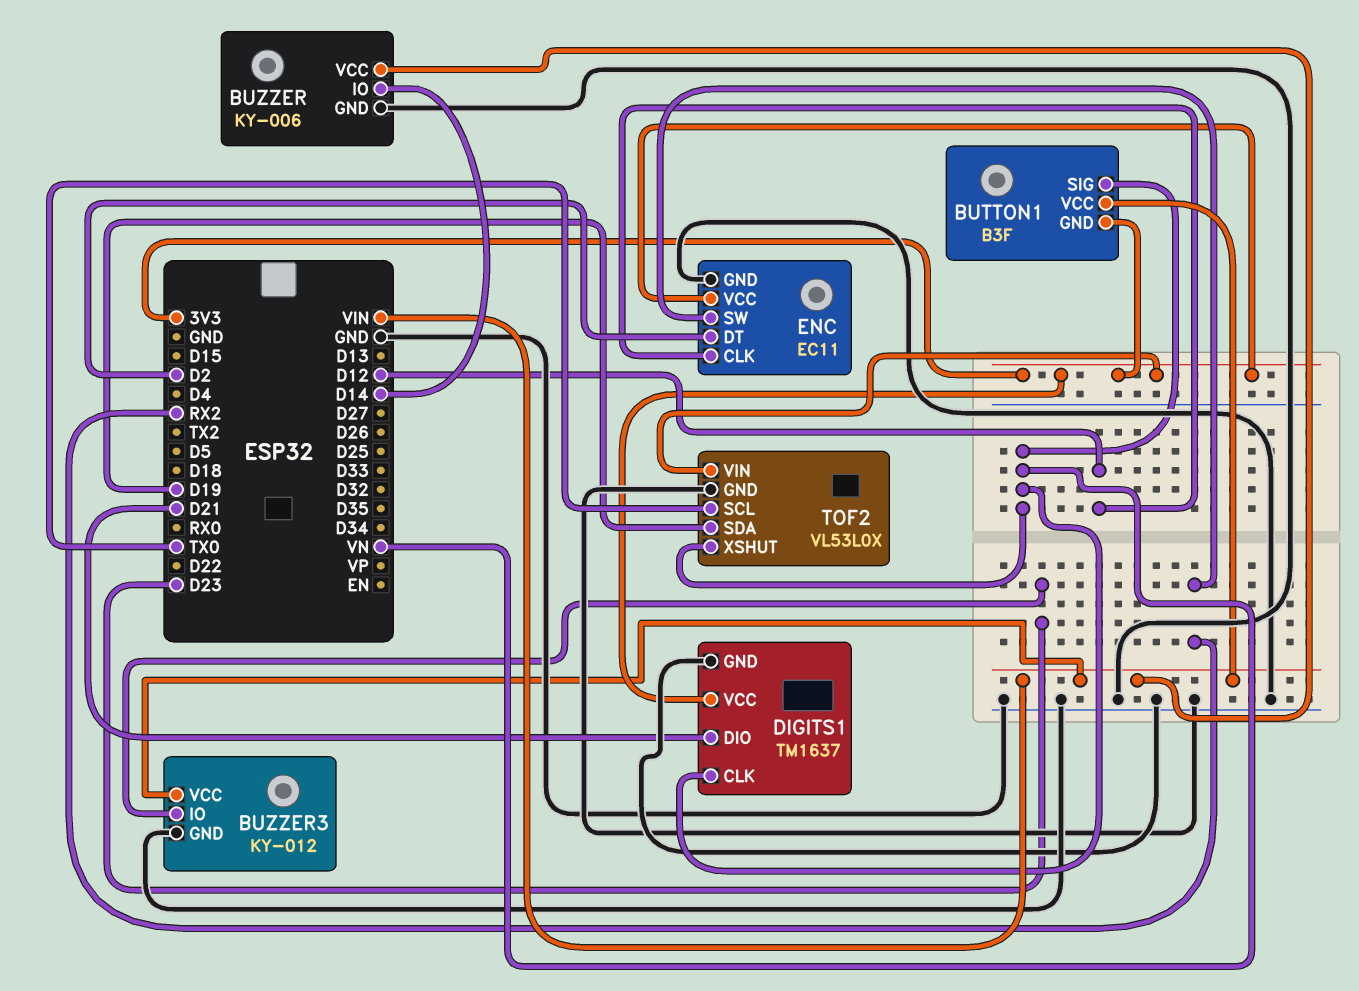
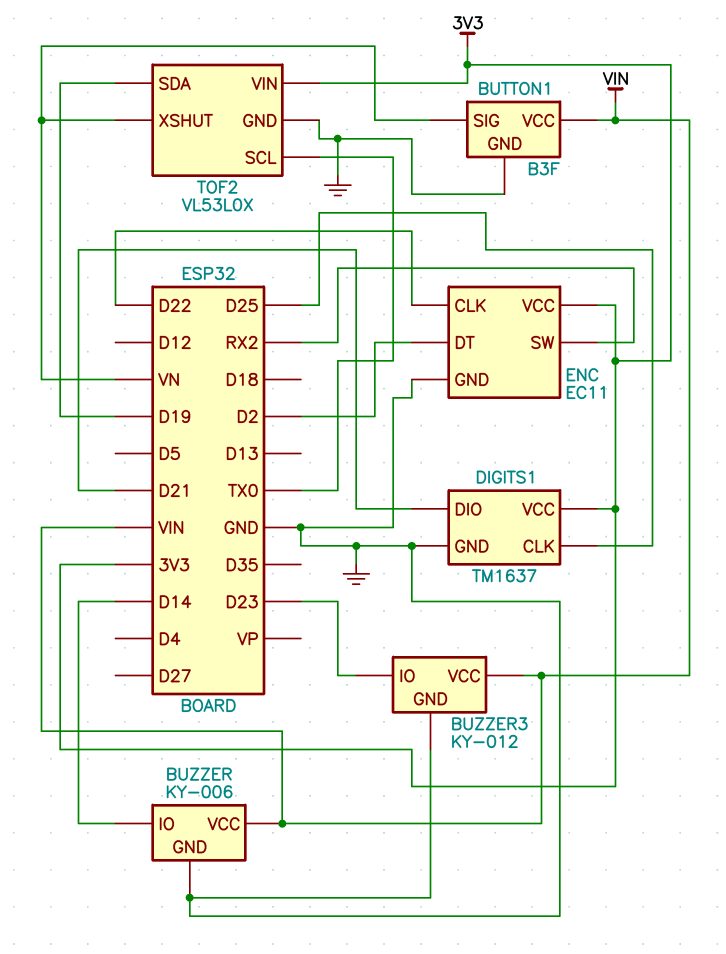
BUTTON1 pin GND: 3V3 -> GND
DIGITS1 pin CLK: VN -> D25
ENC pin CLK: D12 -> D22

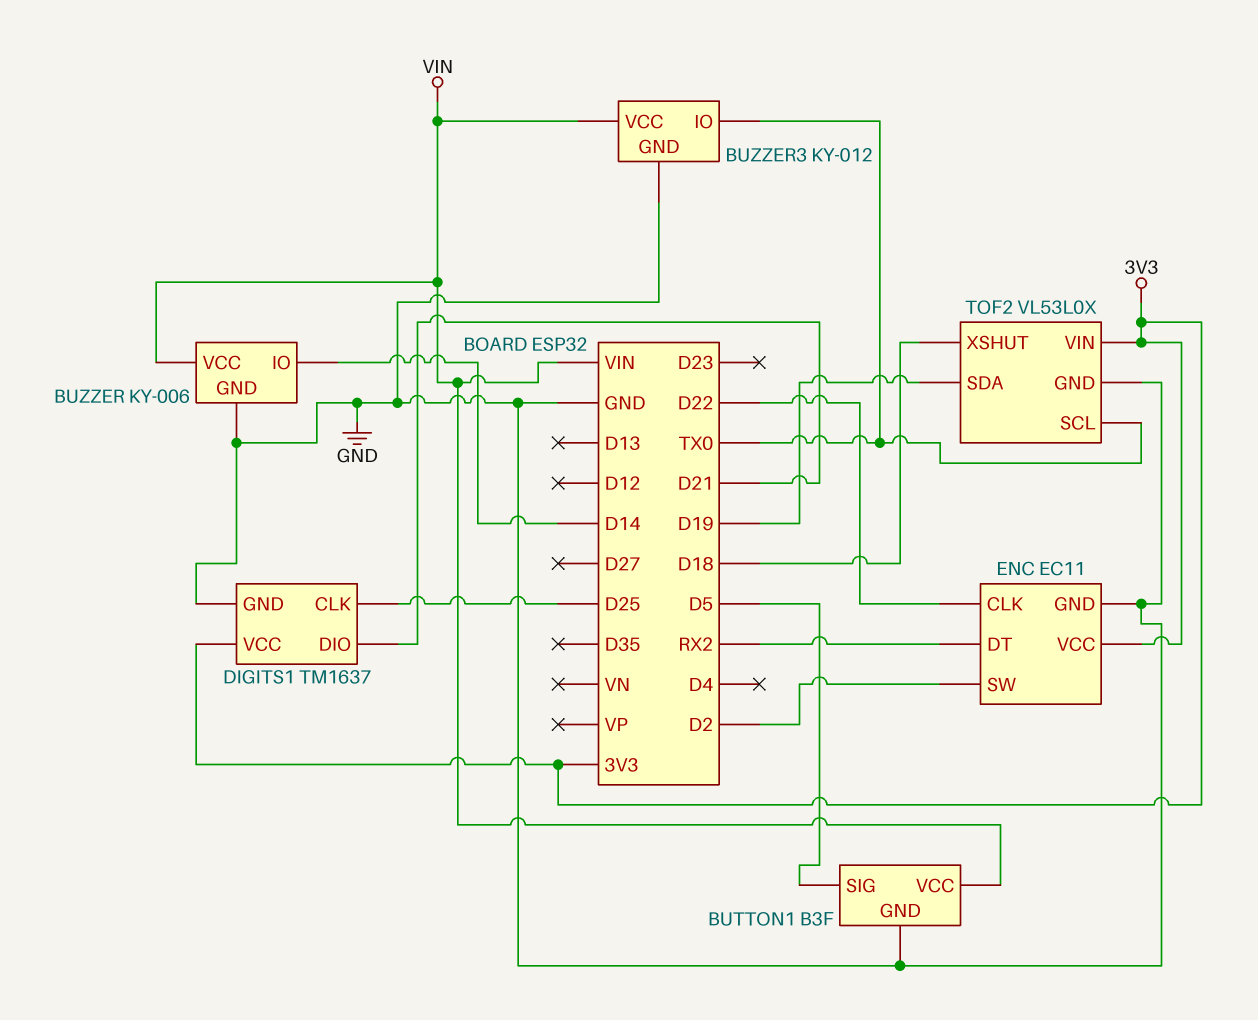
BUTTON1 pin SIG: VN -> D5
BUZZER3 pin IO: D23 -> TX0
ENC pin DT: D2 -> RX2
ENC pin SW: RX2 -> D2
TOF2 pin XSHUT: VN -> D18

